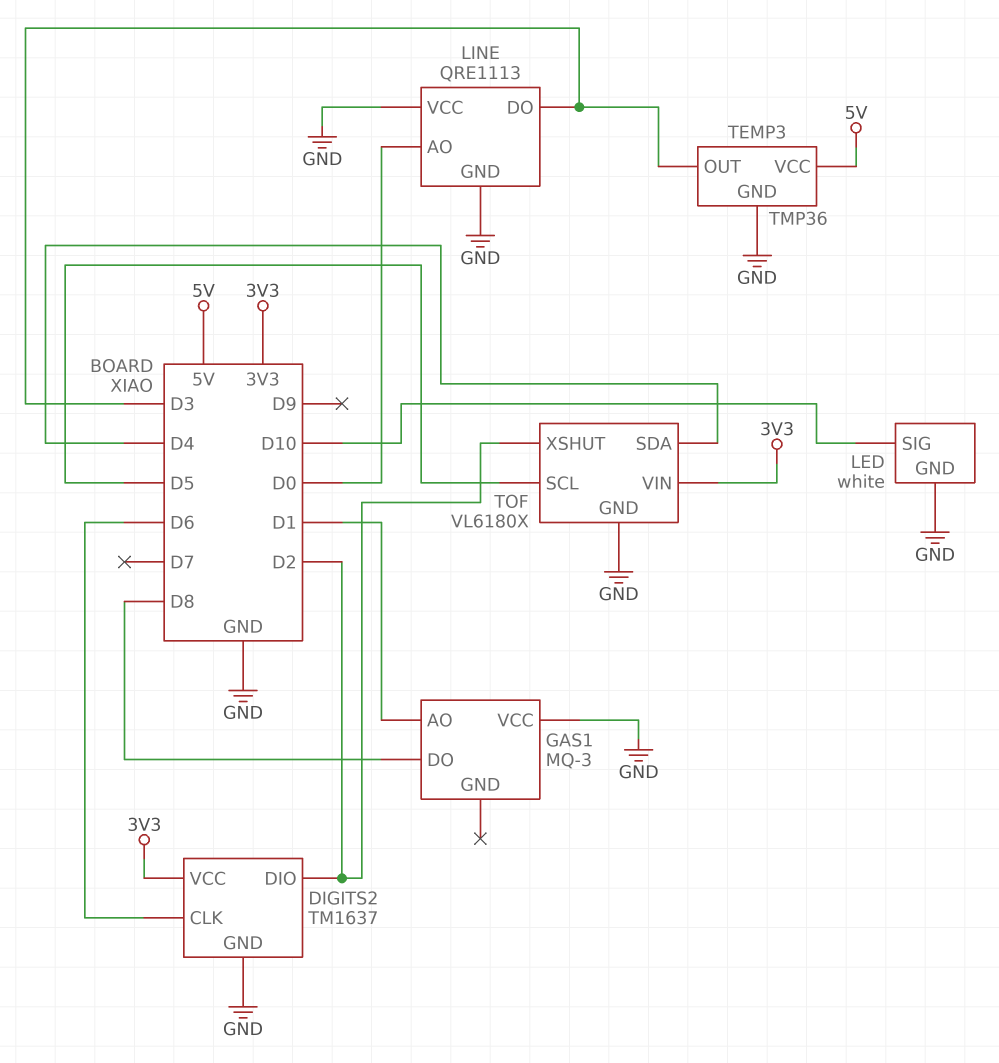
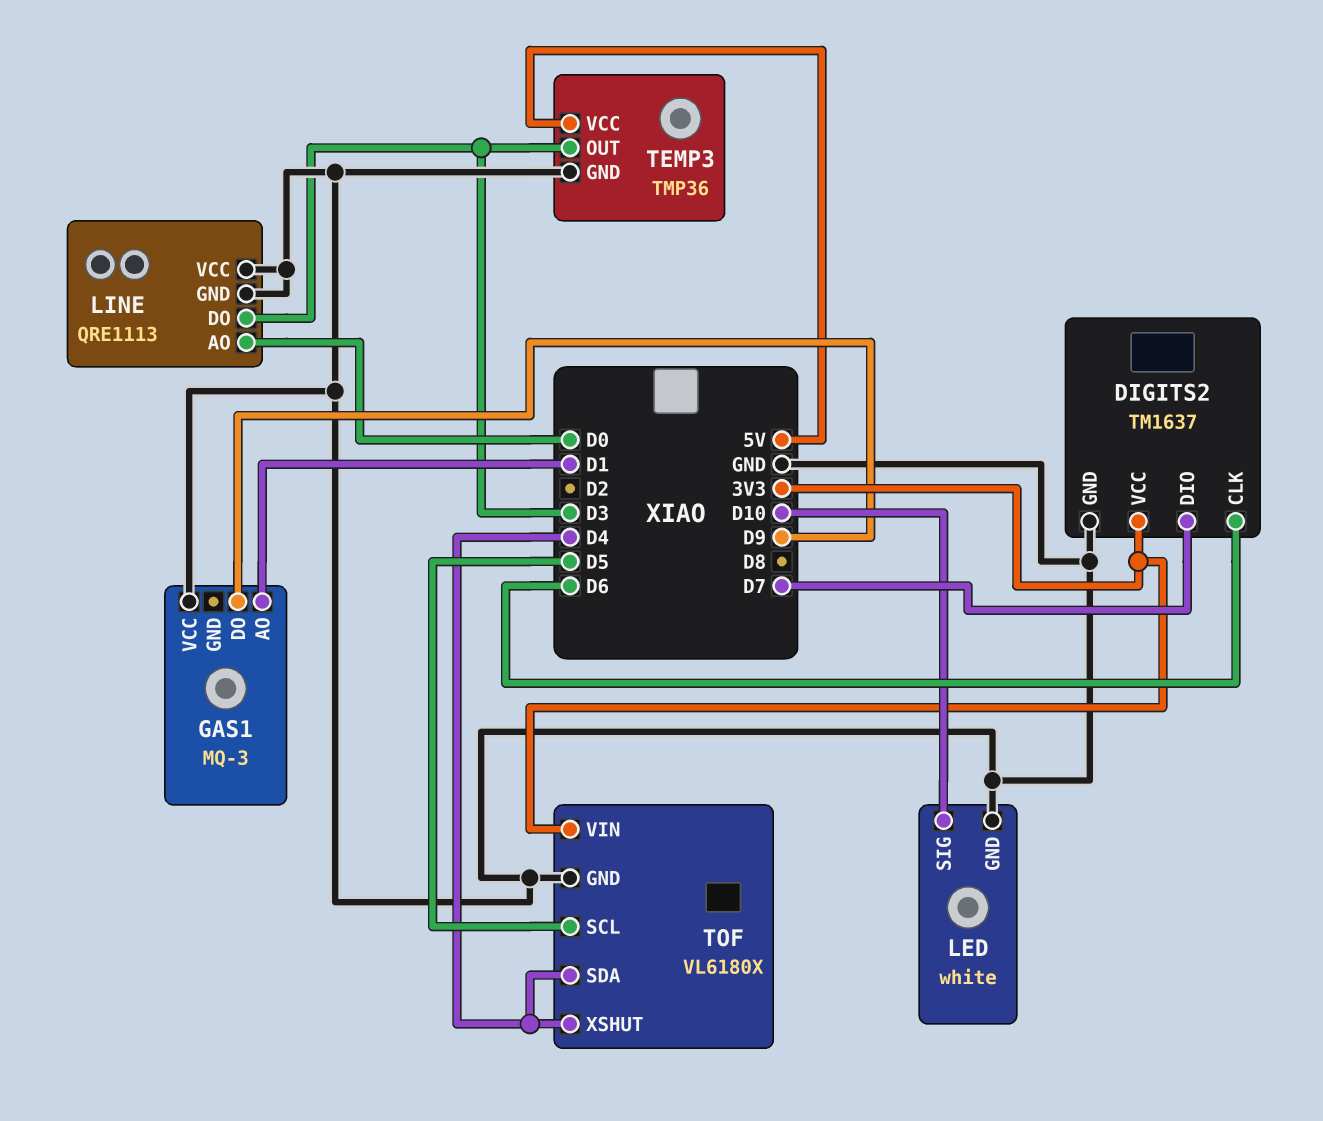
DIGITS2 pin DIO: D2 -> D7
GAS1 pin DO: D8 -> D9
TOF pin XSHUT: D2 -> D4

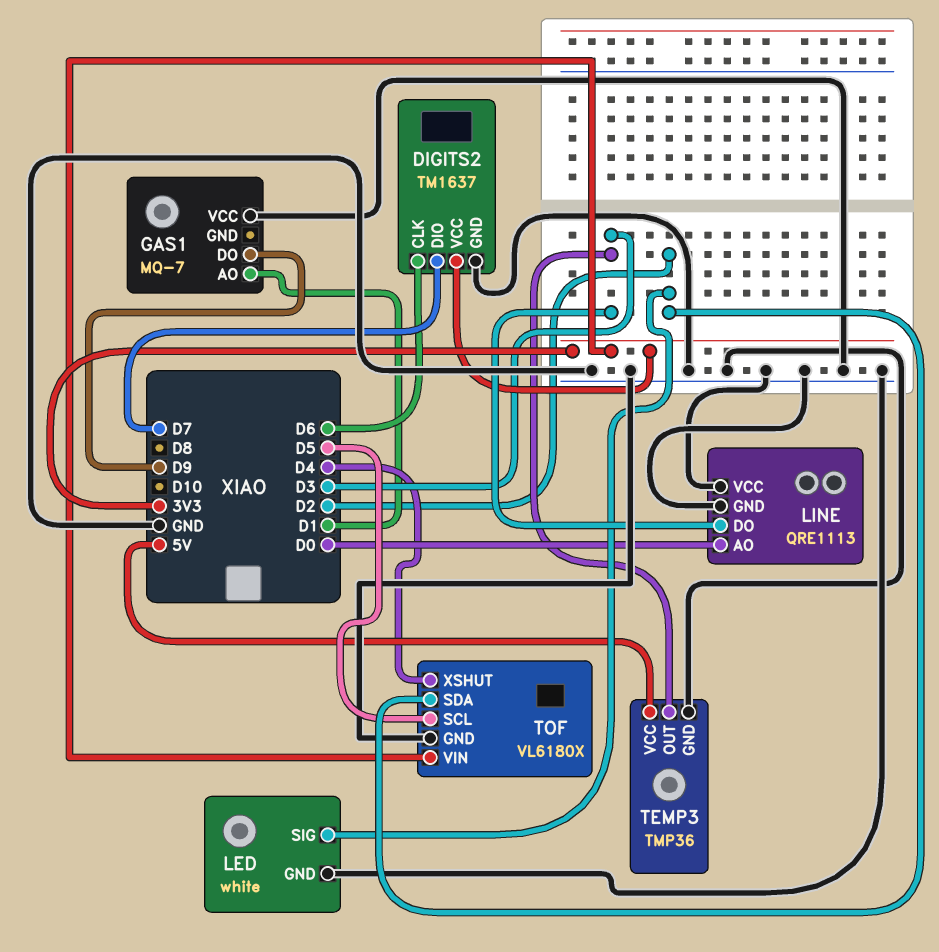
GAS1: MQ-3 -> MQ-7
LED pin SIG: D10 -> D2
TOF pin SDA: D4 -> D2

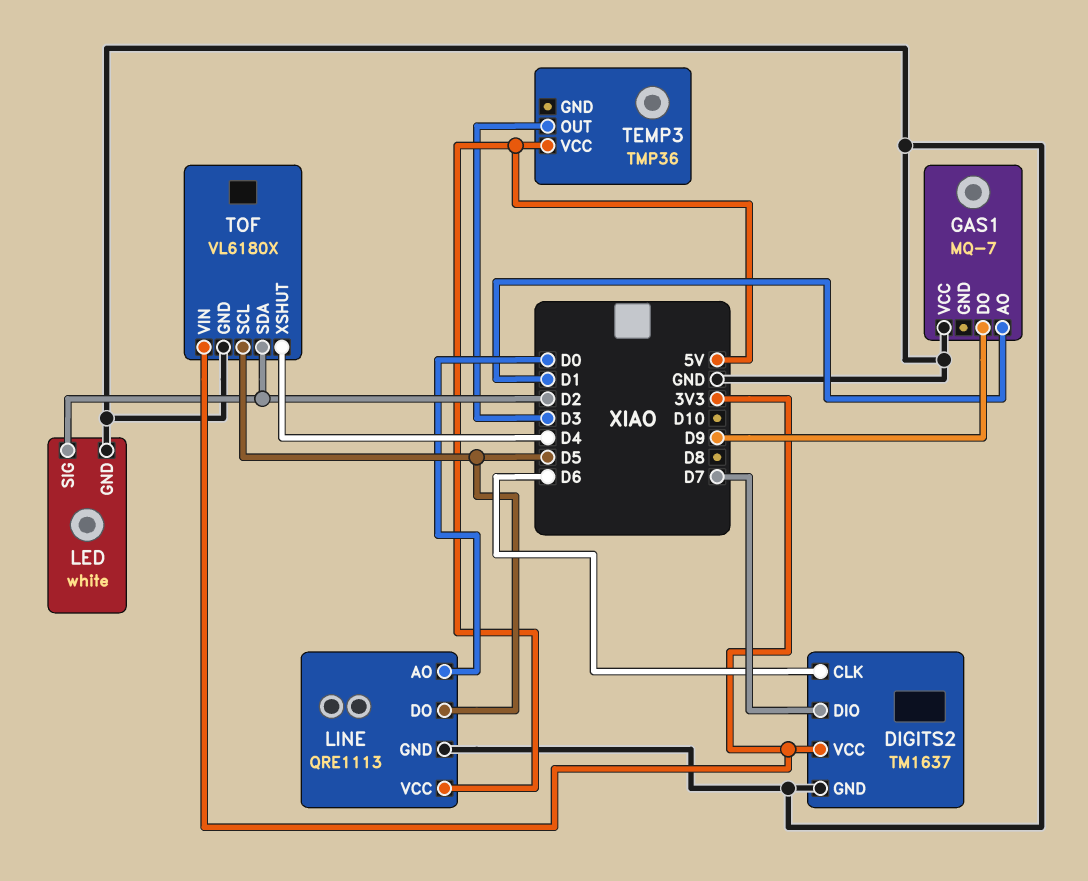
LINE pin DO: D3 -> D5
LINE pin VCC: GND -> 5V
TEMP3 pin GND: GND -> none

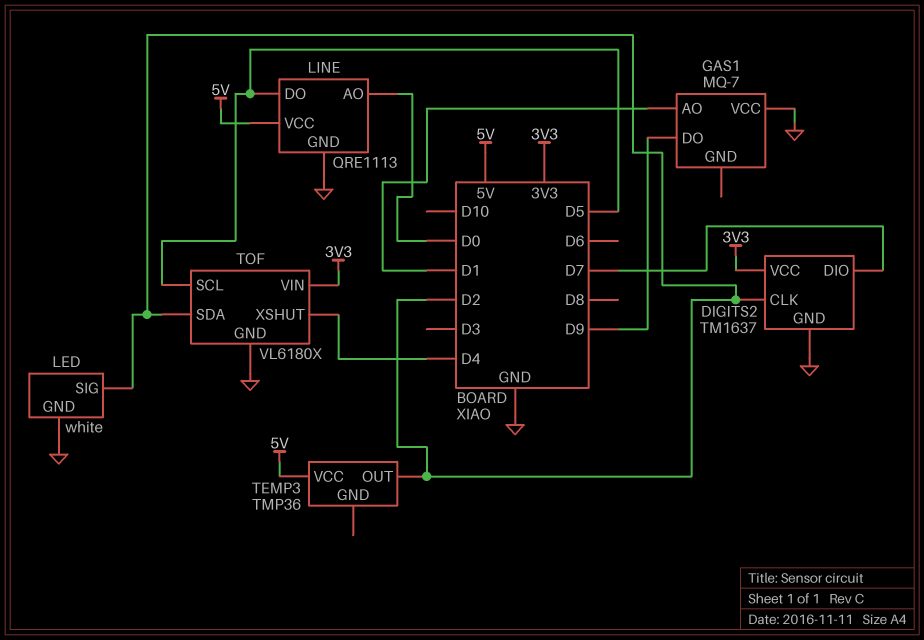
DIGITS2 pin CLK: D6 -> D2
TEMP3 pin OUT: D3 -> D2

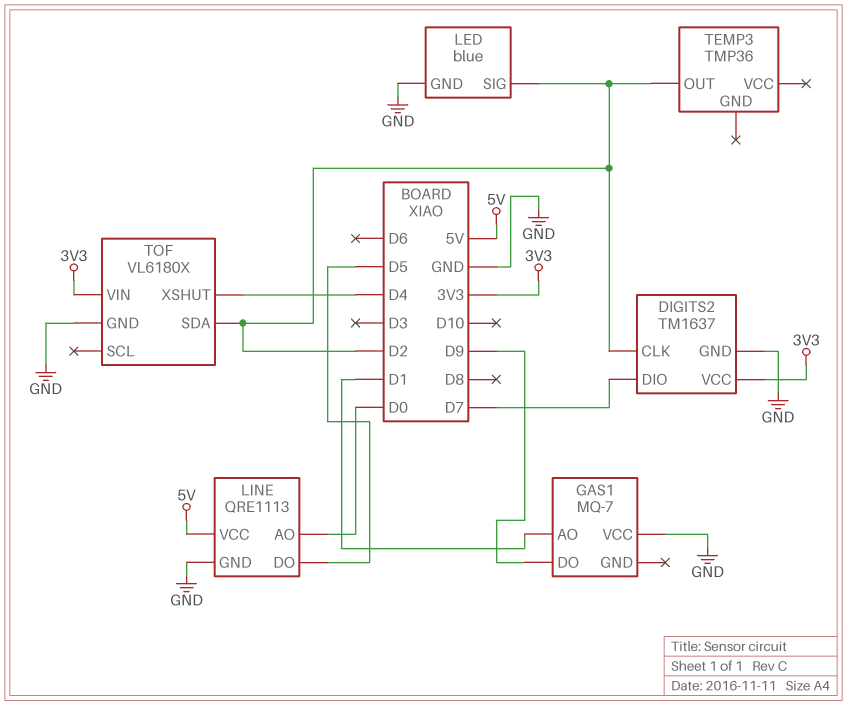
LED: white -> blue
TEMP3 pin VCC: 5V -> none
TOF pin SCL: D5 -> none

